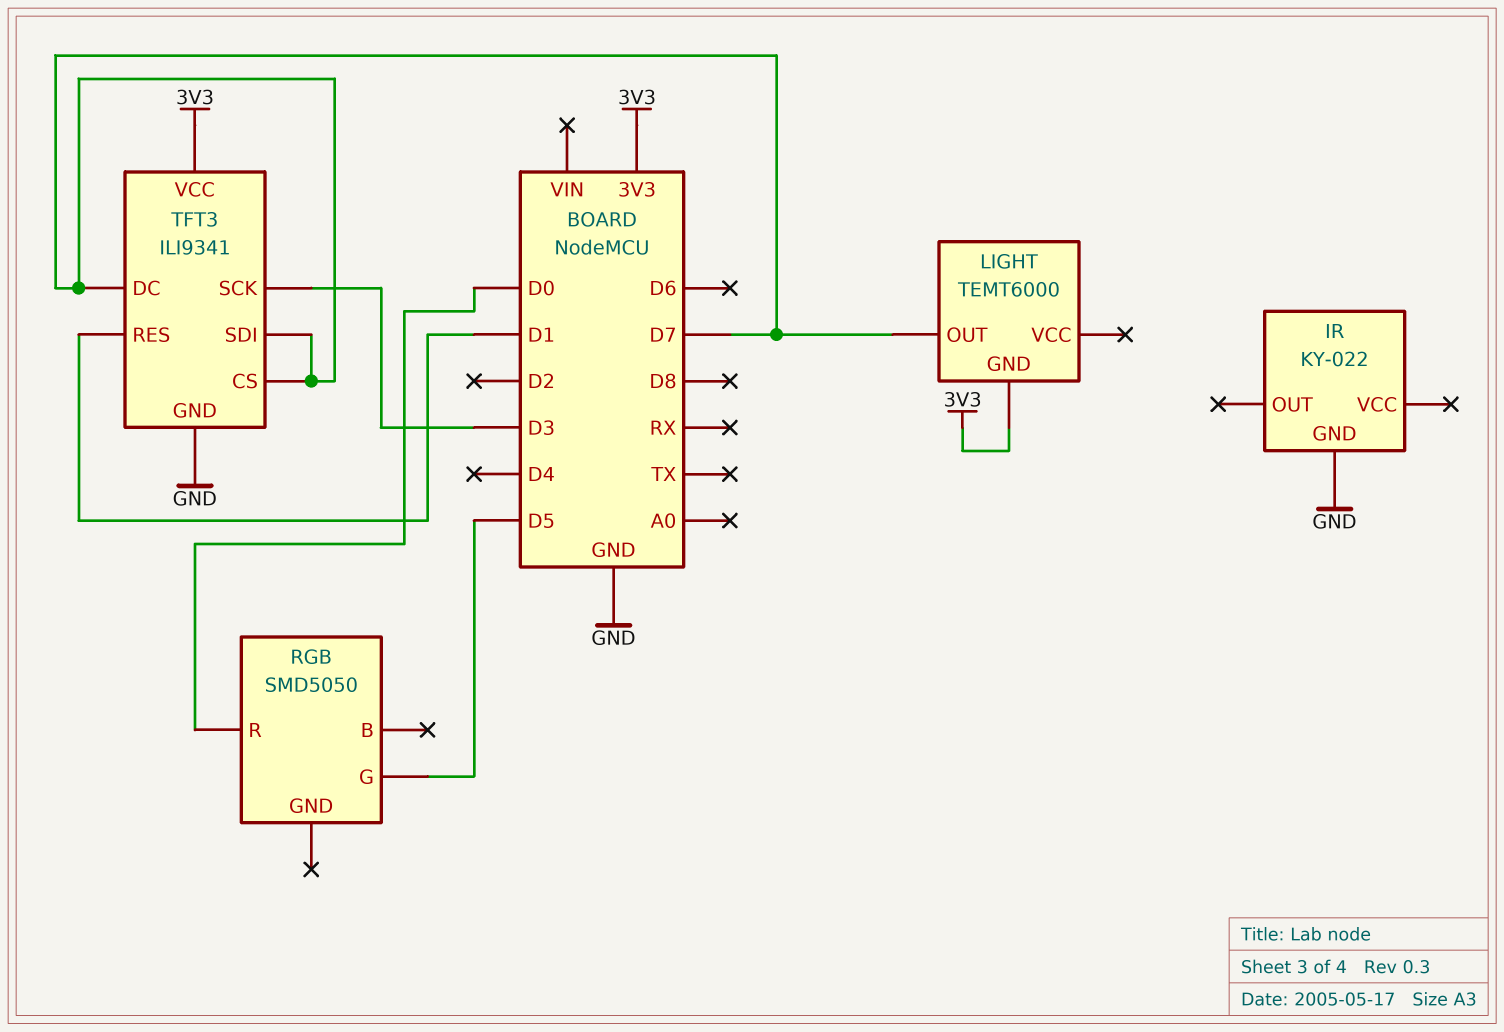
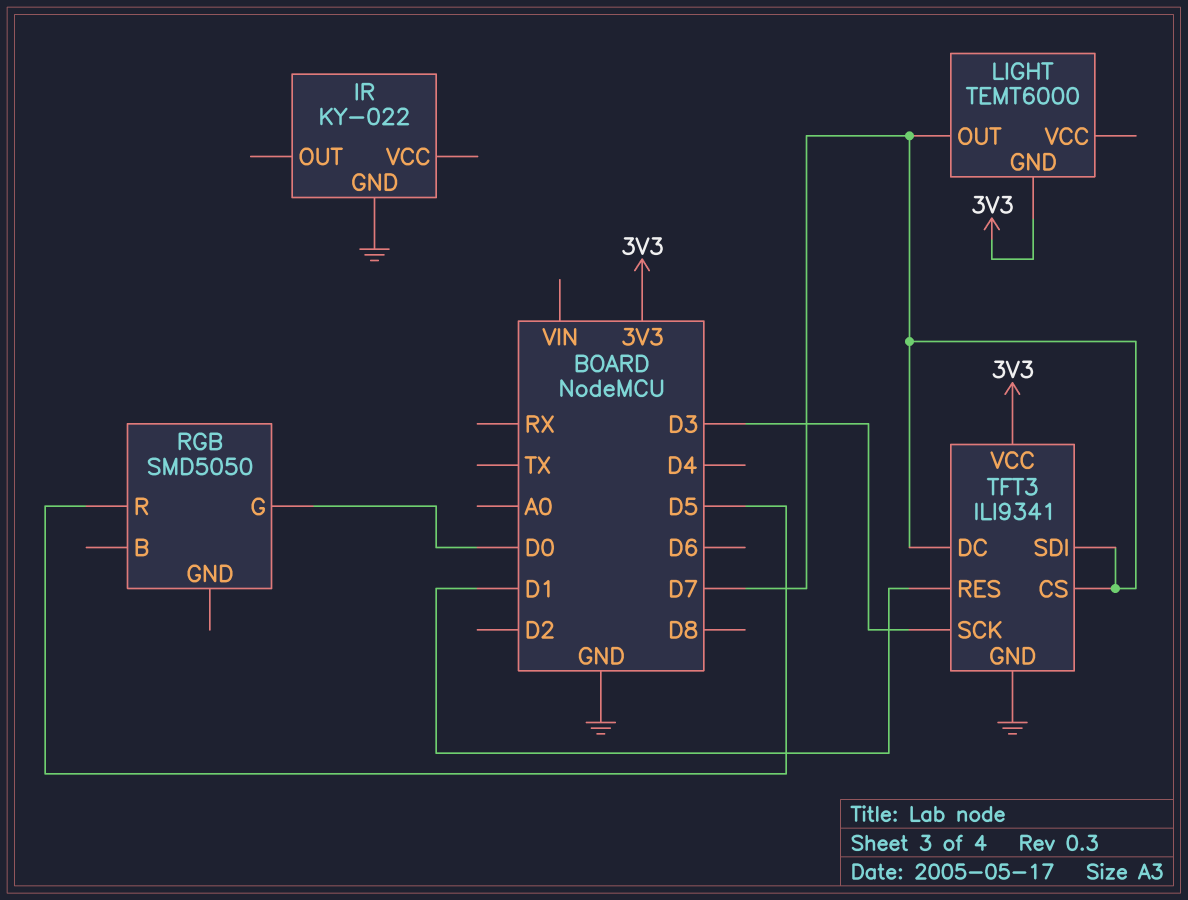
RGB pin G: D5 -> D0
RGB pin R: D0 -> D5

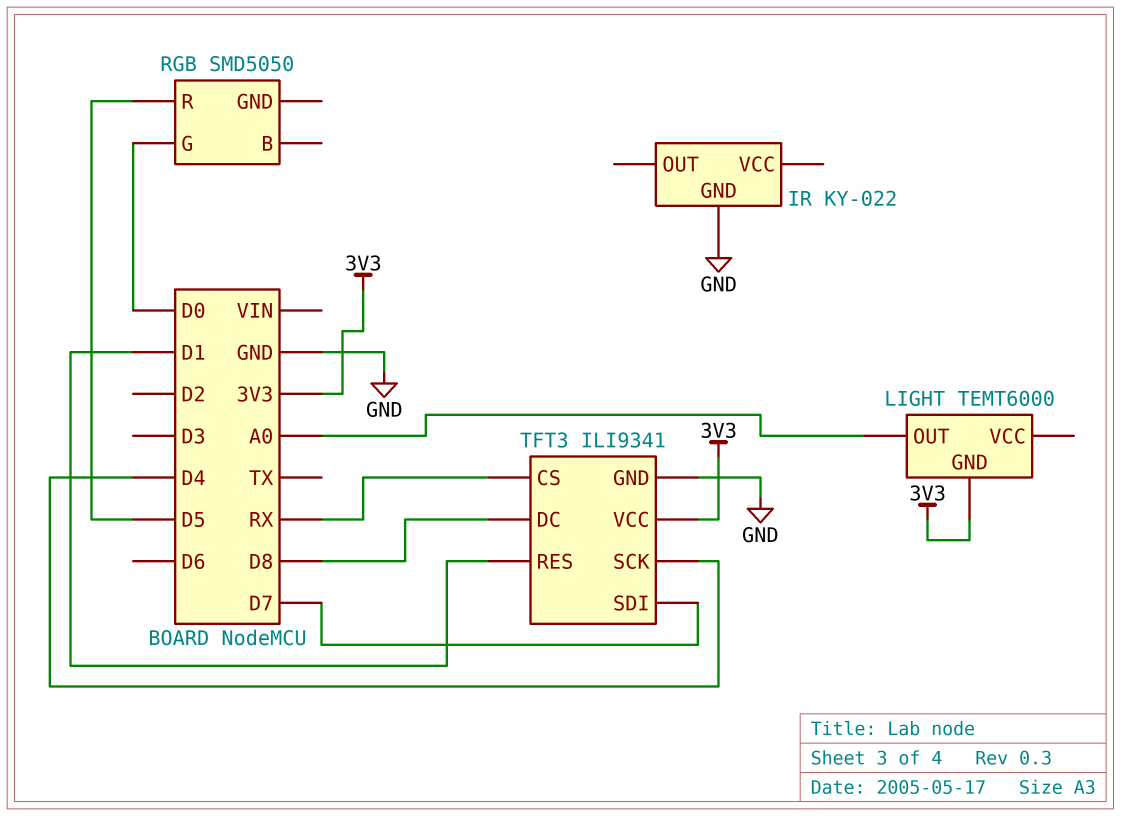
LIGHT pin OUT: D7 -> A0
TFT3 pin CS: D7 -> RX
TFT3 pin DC: D7 -> D8
TFT3 pin SCK: D3 -> D4

